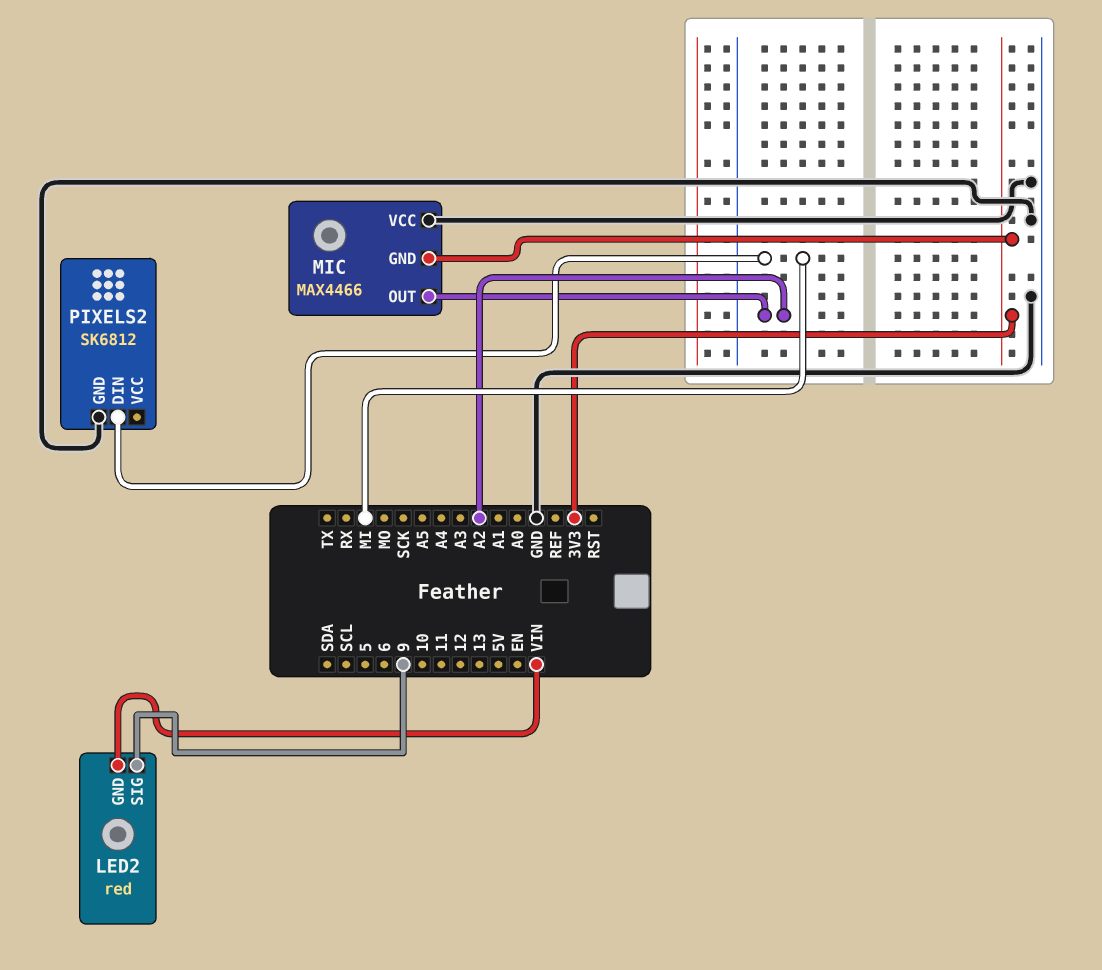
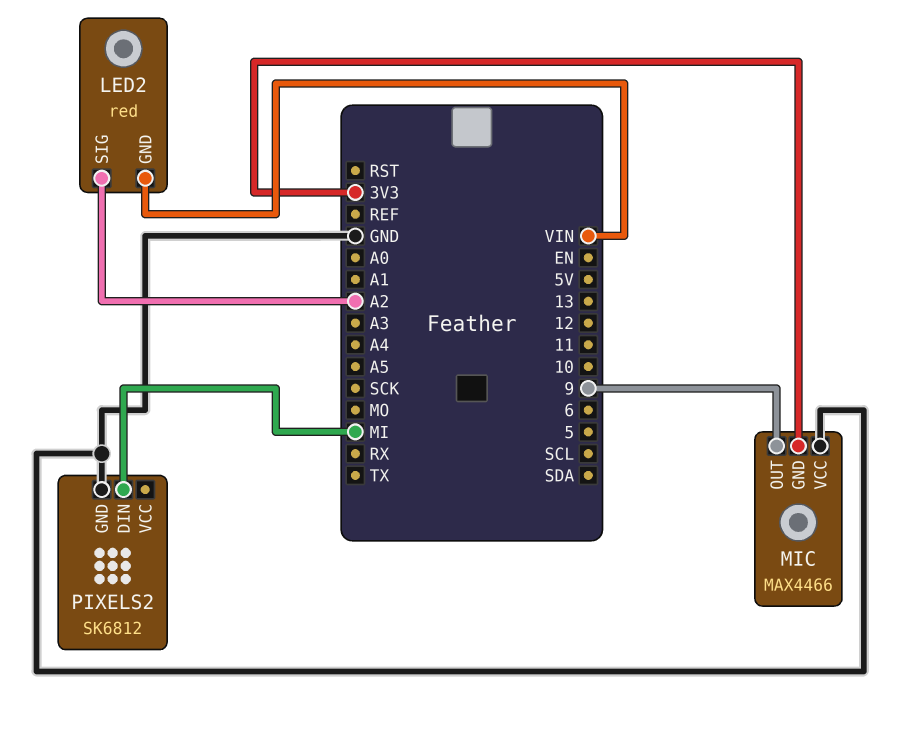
LED2 pin SIG: 9 -> A2
MIC pin OUT: A2 -> 9

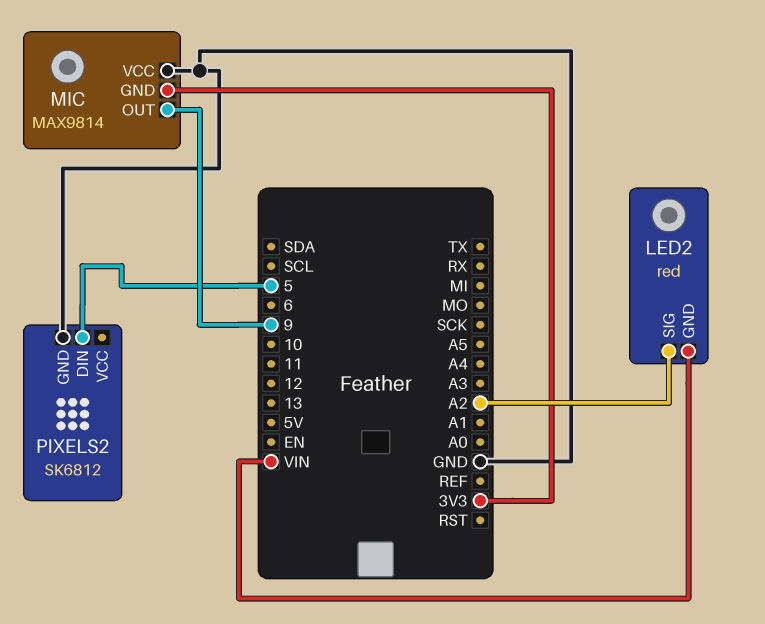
MIC: MAX4466 -> MAX9814
PIXELS2 pin DIN: MI -> 5

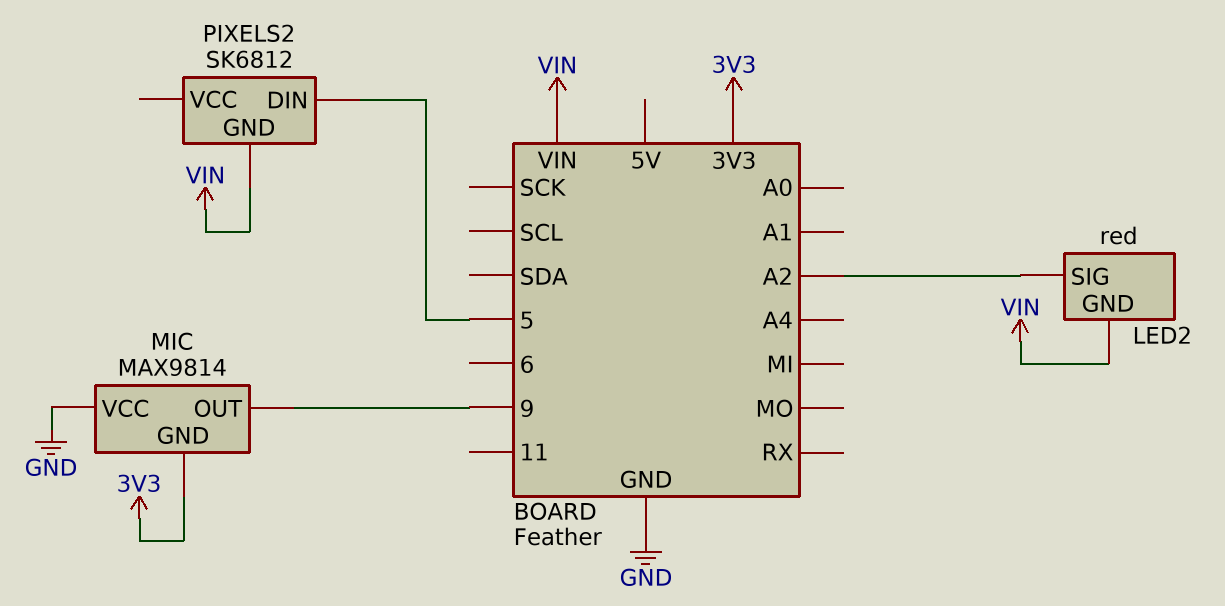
PIXELS2 pin GND: GND -> VIN

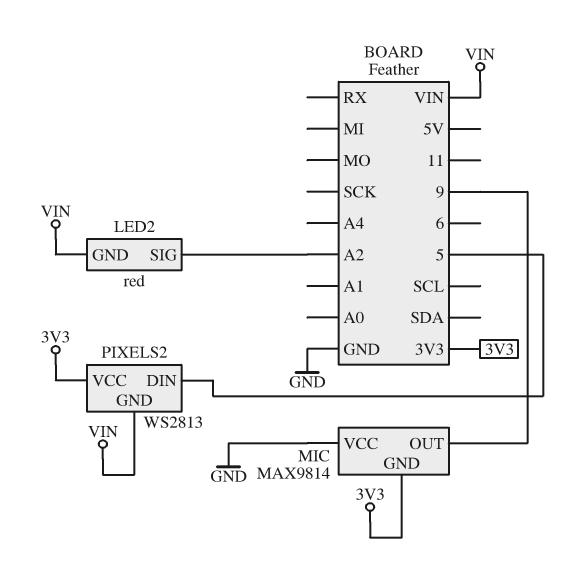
PIXELS2: SK6812 -> WS2813
PIXELS2 pin VCC: none -> 3V3

